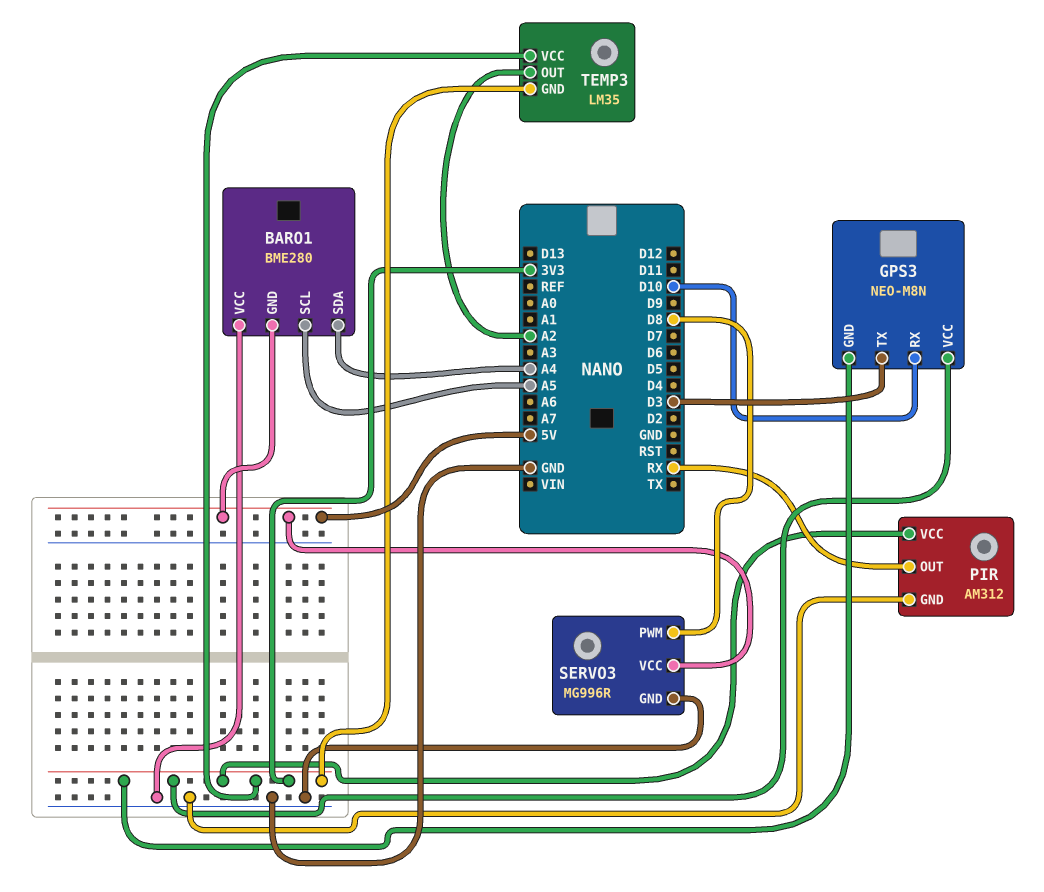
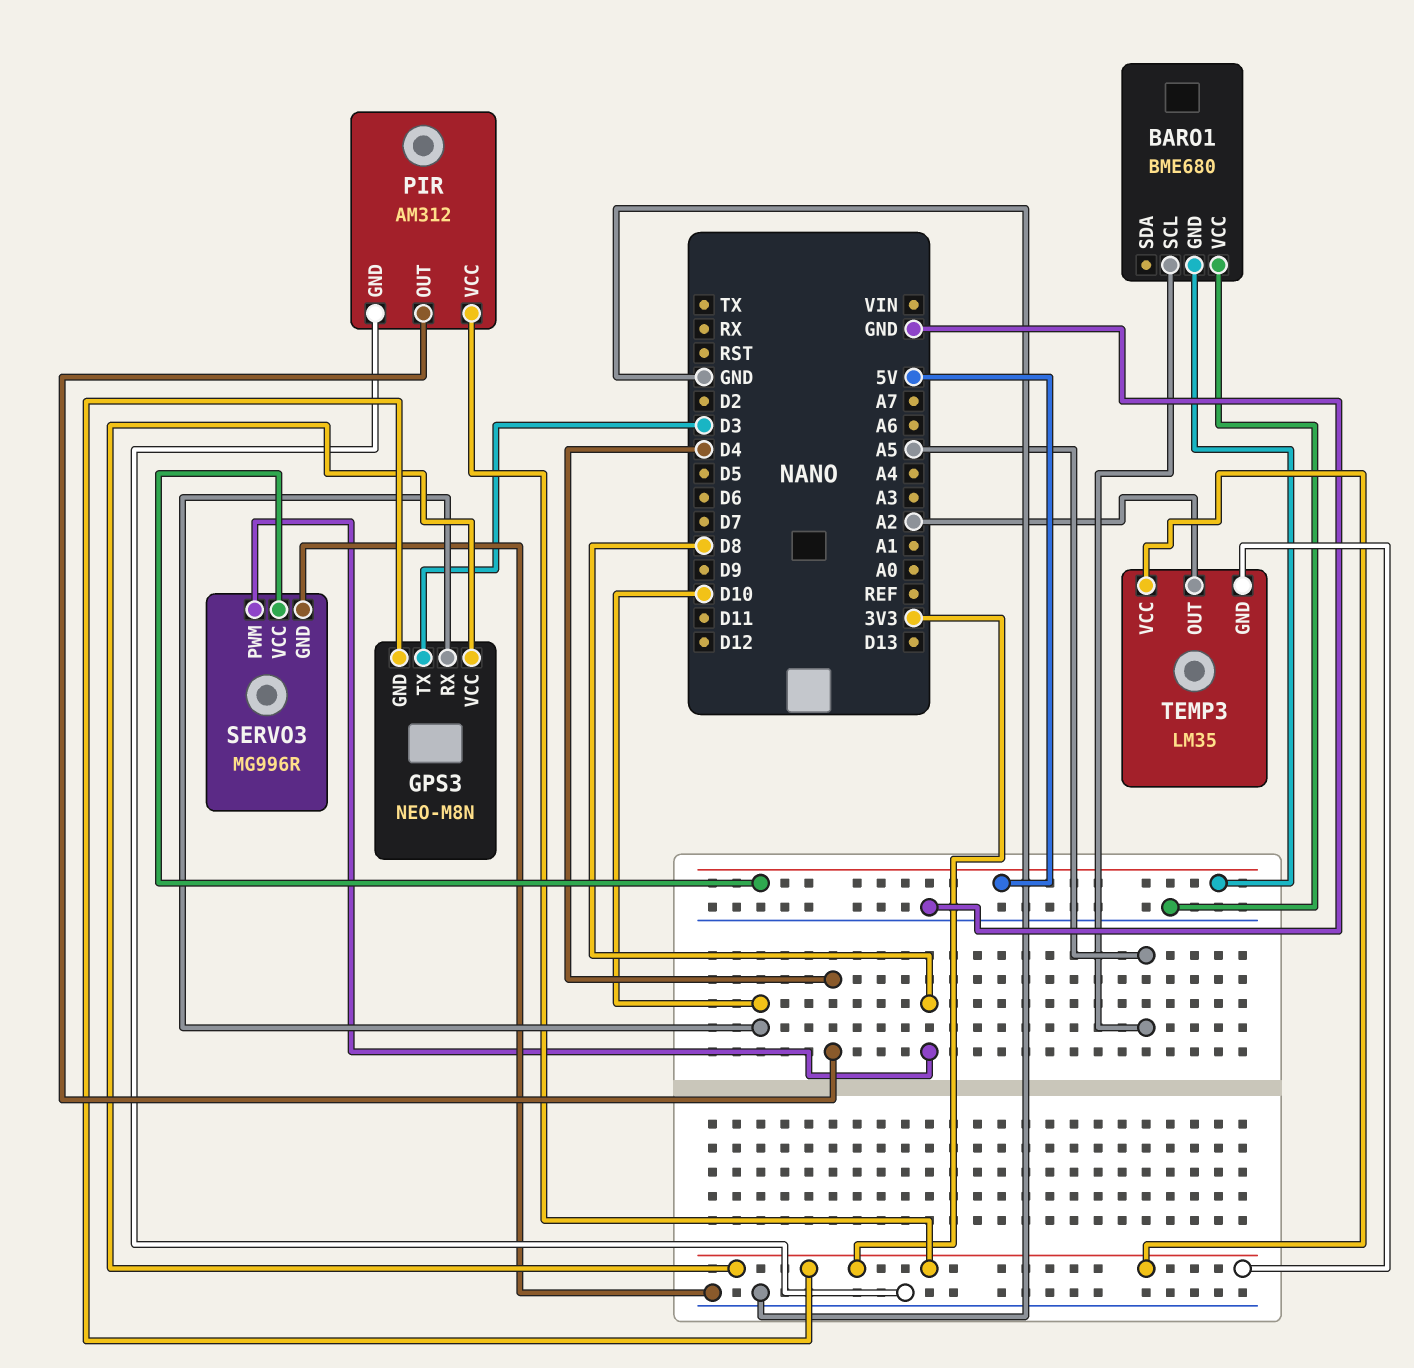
BARO1: BME280 -> BME680
BARO1 pin SDA: A4 -> none
PIR pin OUT: RX -> D4

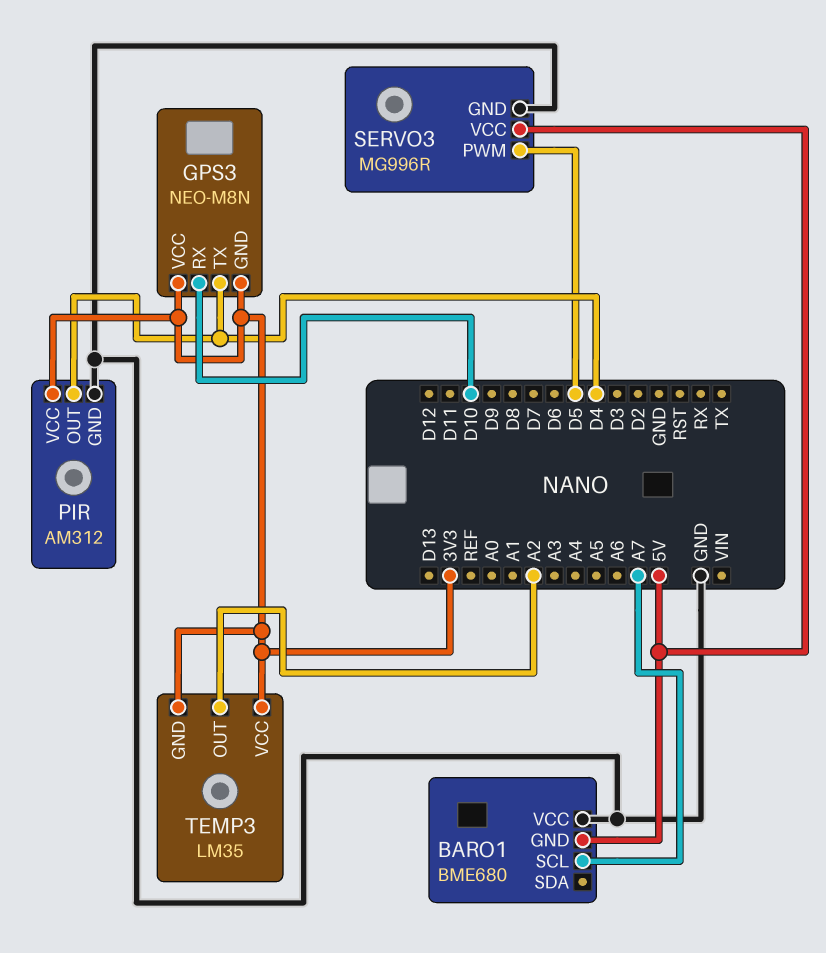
BARO1 pin SCL: A5 -> A7
GPS3 pin TX: D3 -> D4
SERVO3 pin PWM: D8 -> D5

